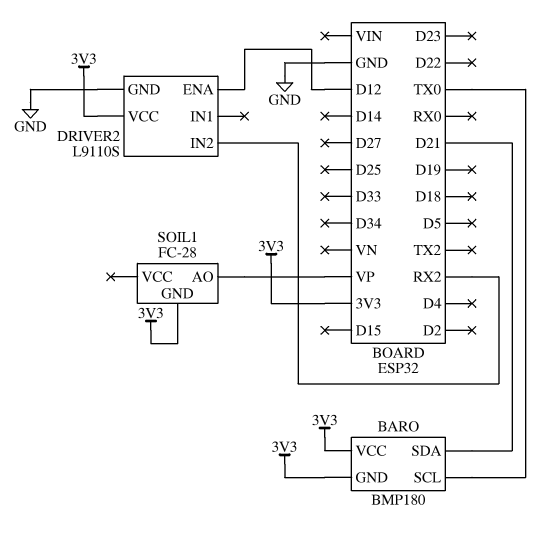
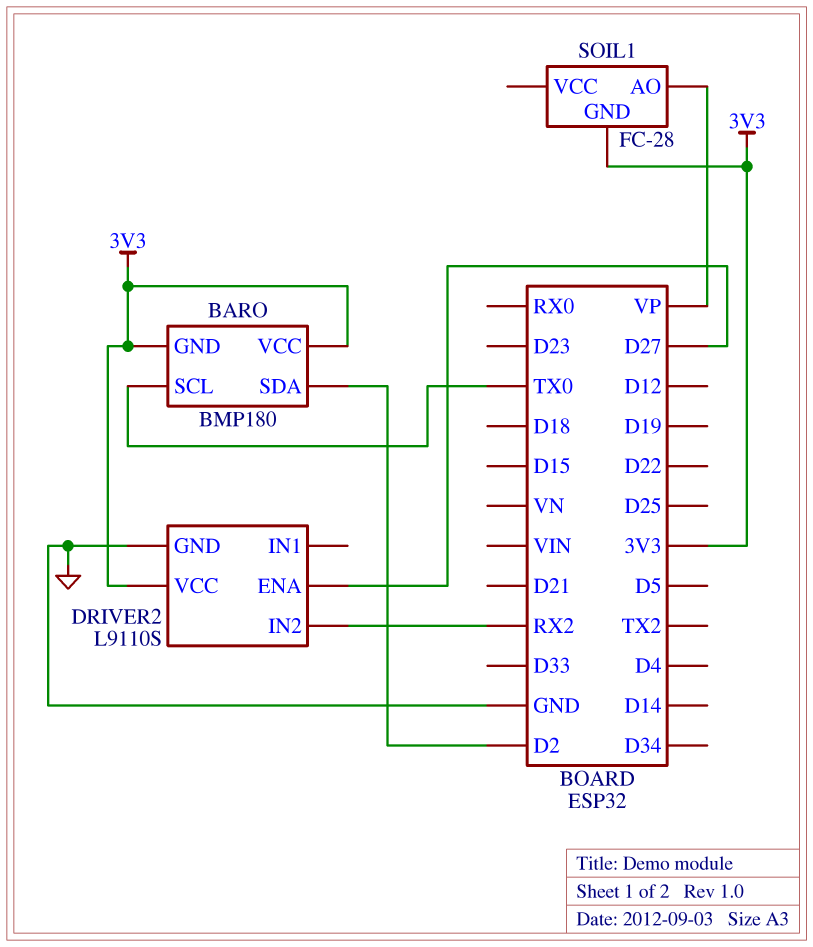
BARO pin SDA: D21 -> D2
DRIVER2 pin ENA: D12 -> D27

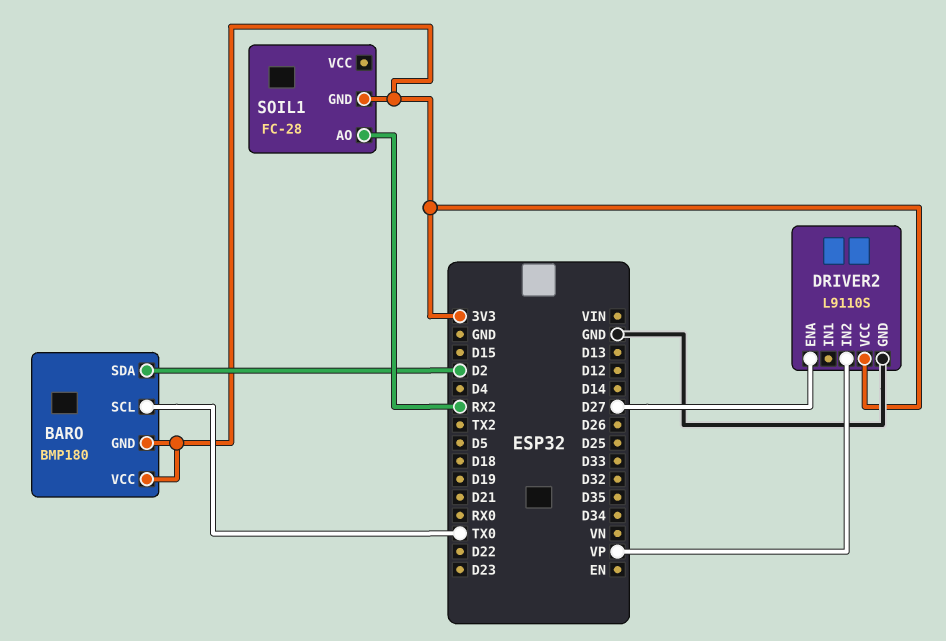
DRIVER2 pin IN2: RX2 -> VP
SOIL1 pin AO: VP -> RX2

